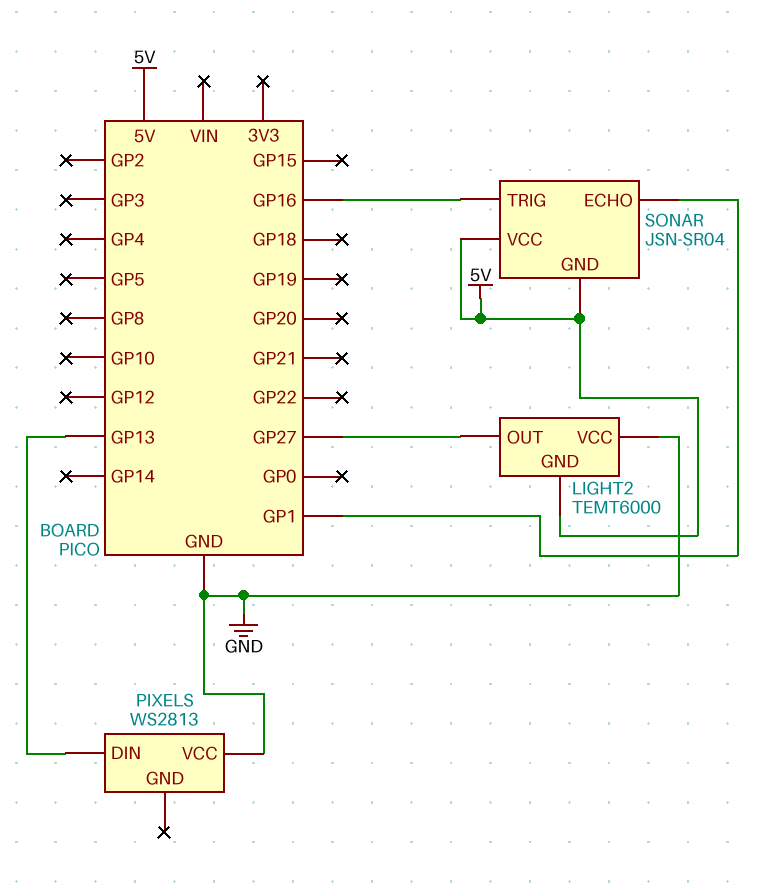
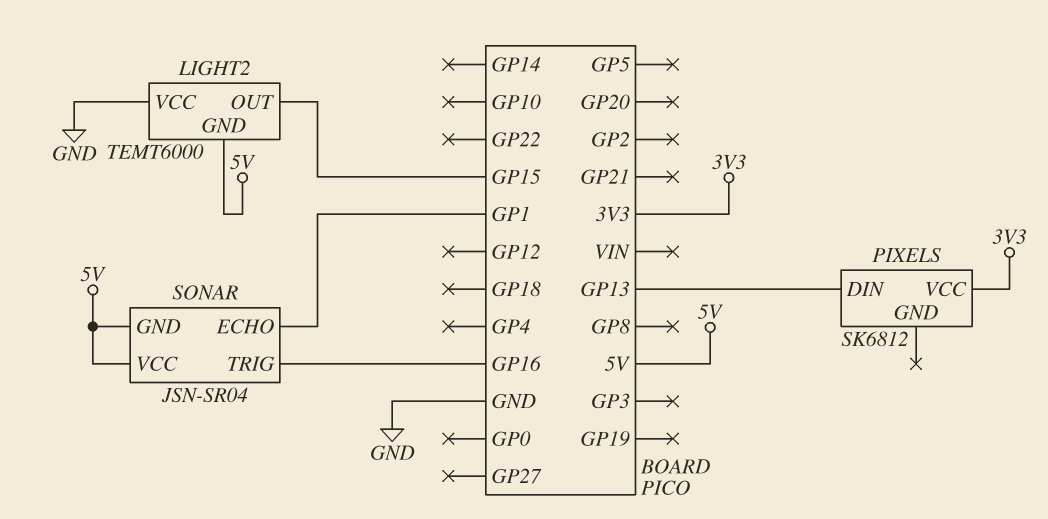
LIGHT2 pin OUT: GP27 -> GP15
PIXELS: WS2813 -> SK6812
PIXELS pin VCC: GND -> 3V3

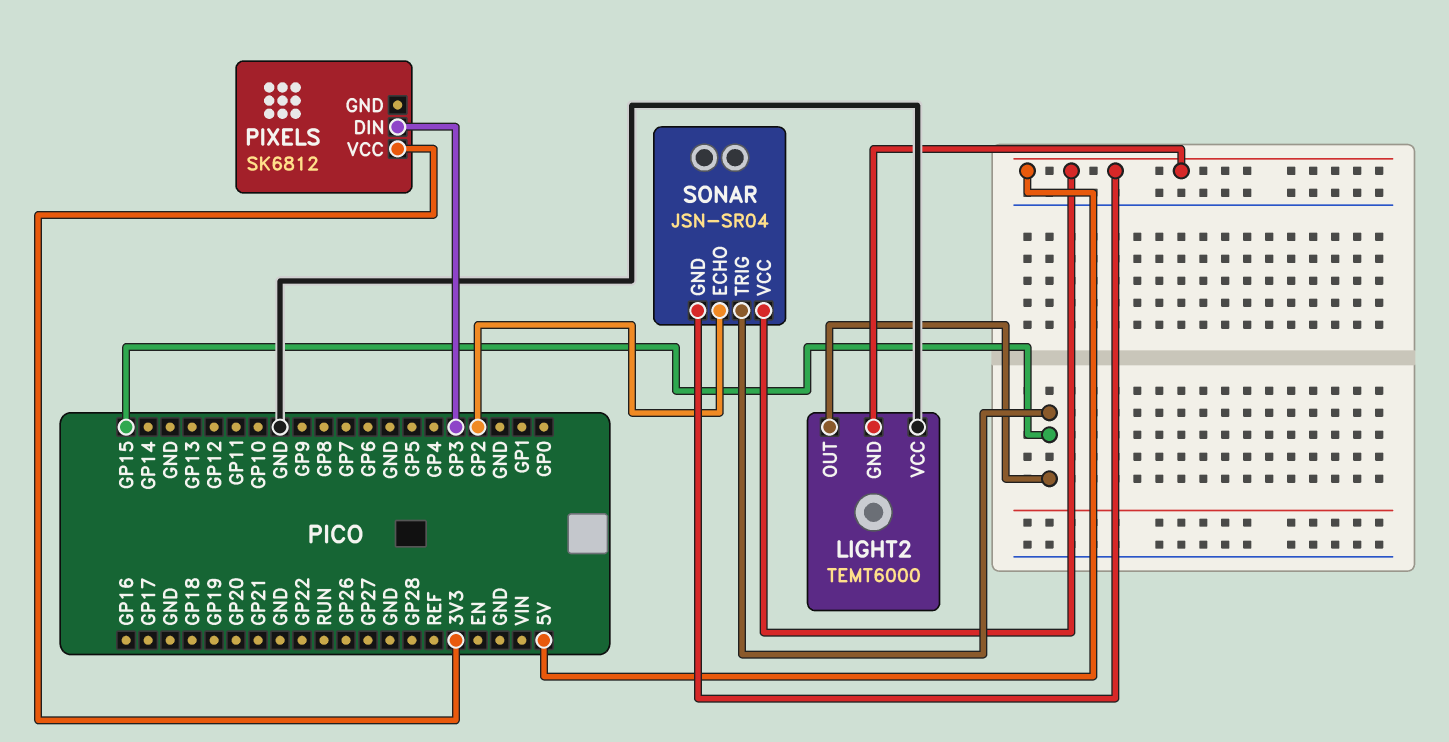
PIXELS pin DIN: GP13 -> GP3
SONAR pin ECHO: GP1 -> GP2
SONAR pin TRIG: GP16 -> GP15

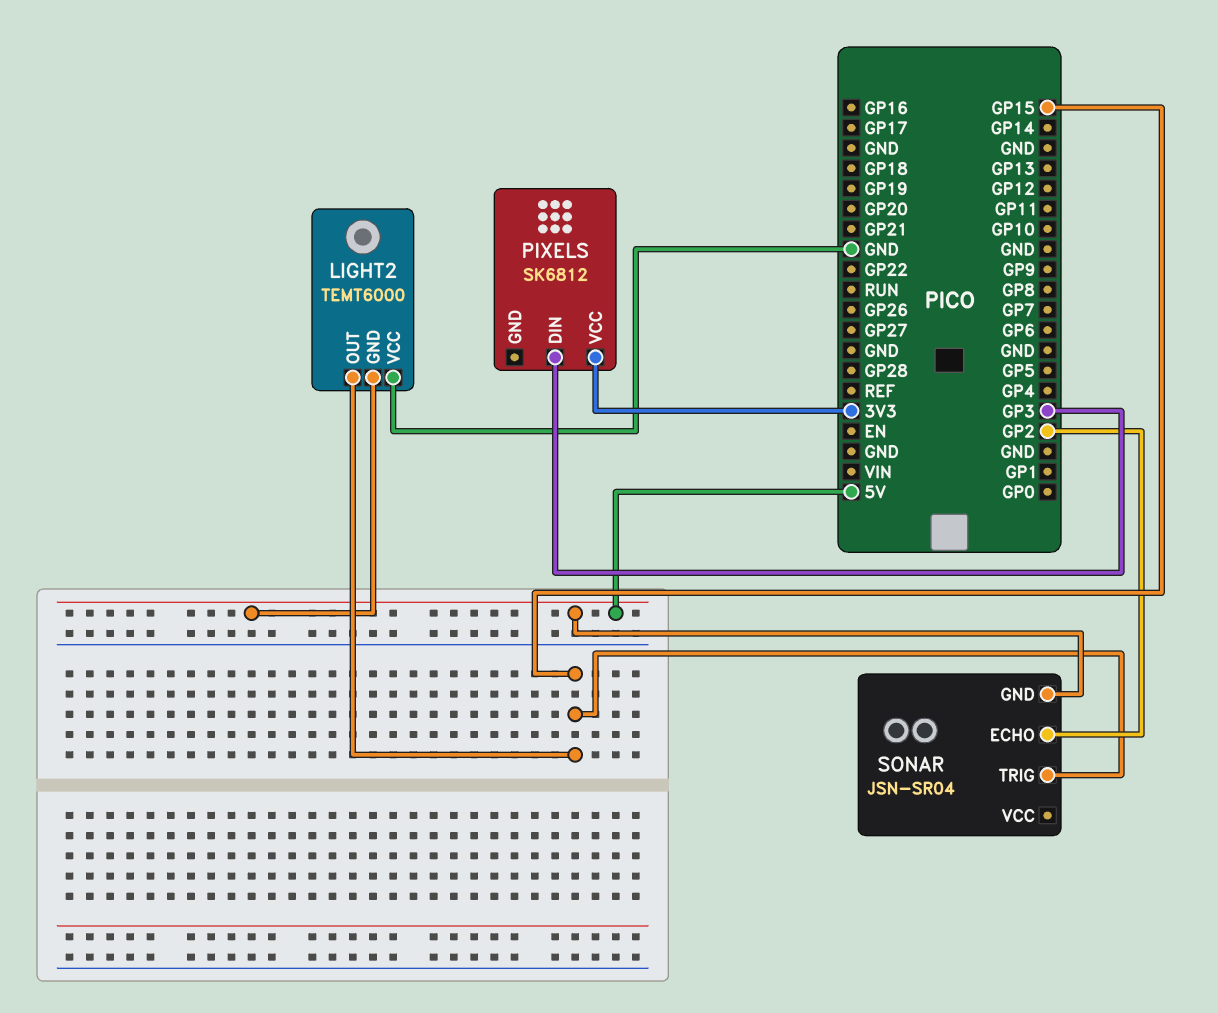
SONAR pin VCC: 5V -> none

